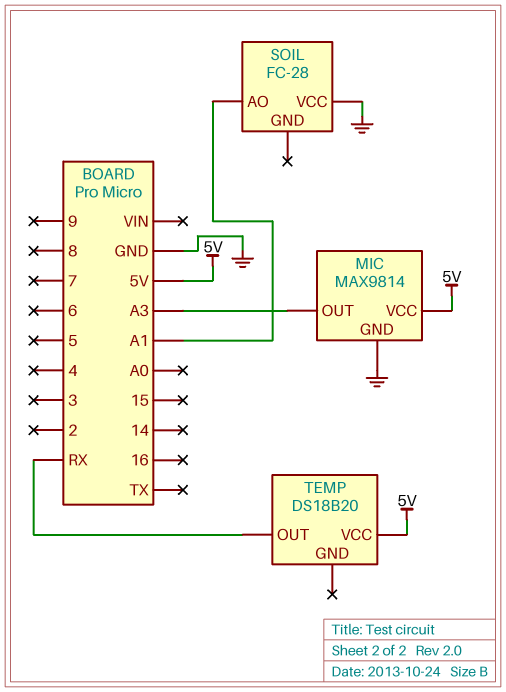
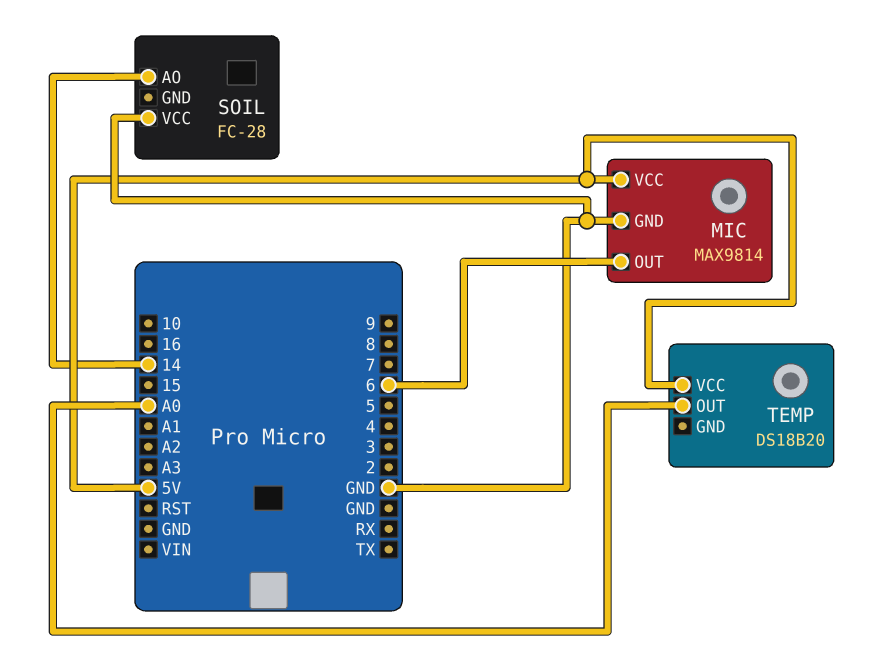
MIC pin OUT: A3 -> 6
SOIL pin AO: A1 -> 14
TEMP pin OUT: RX -> A0

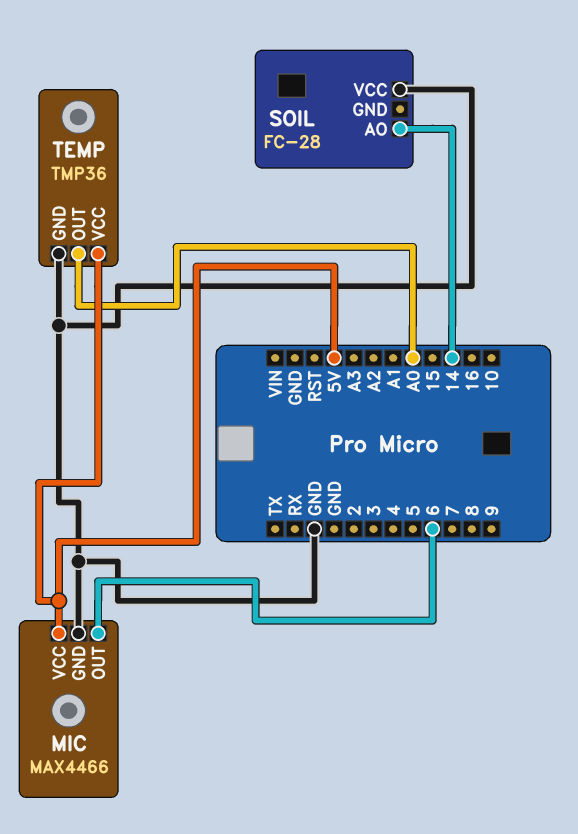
MIC: MAX9814 -> MAX4466
TEMP: DS18B20 -> TMP36
TEMP pin GND: none -> GND

